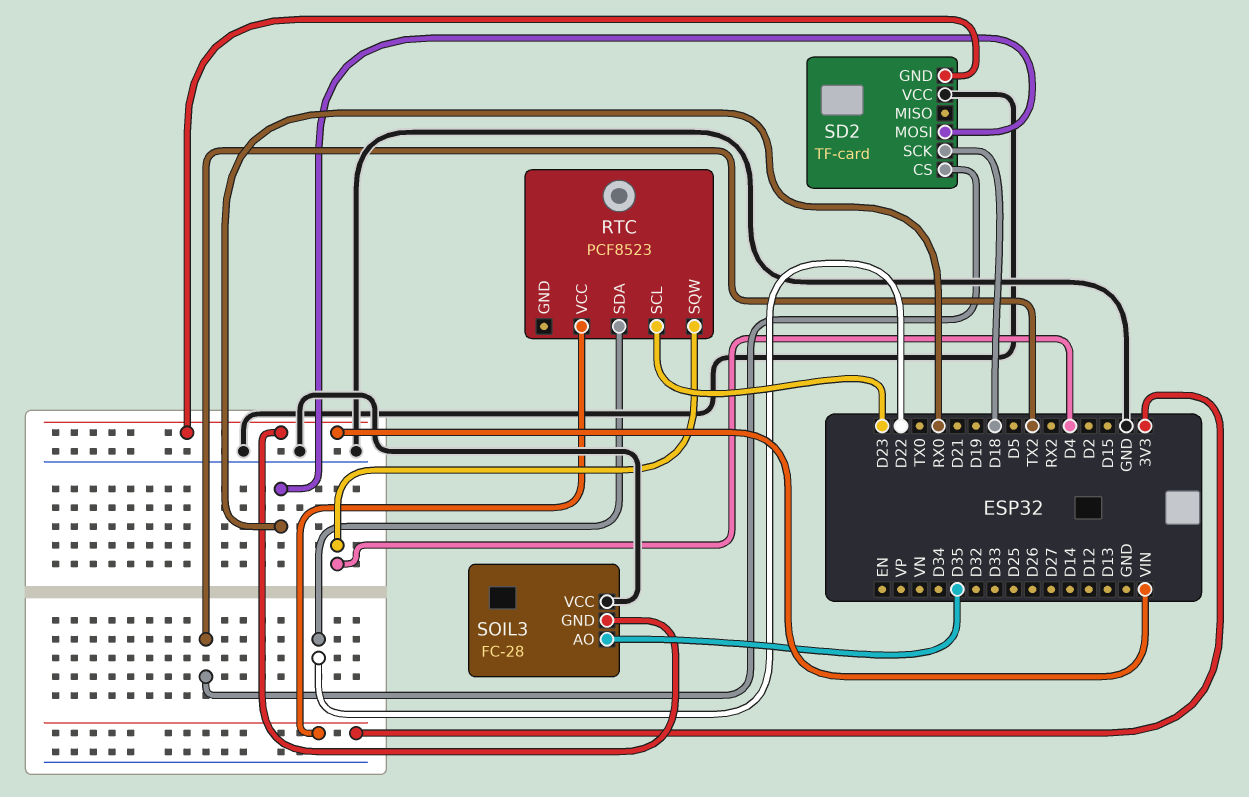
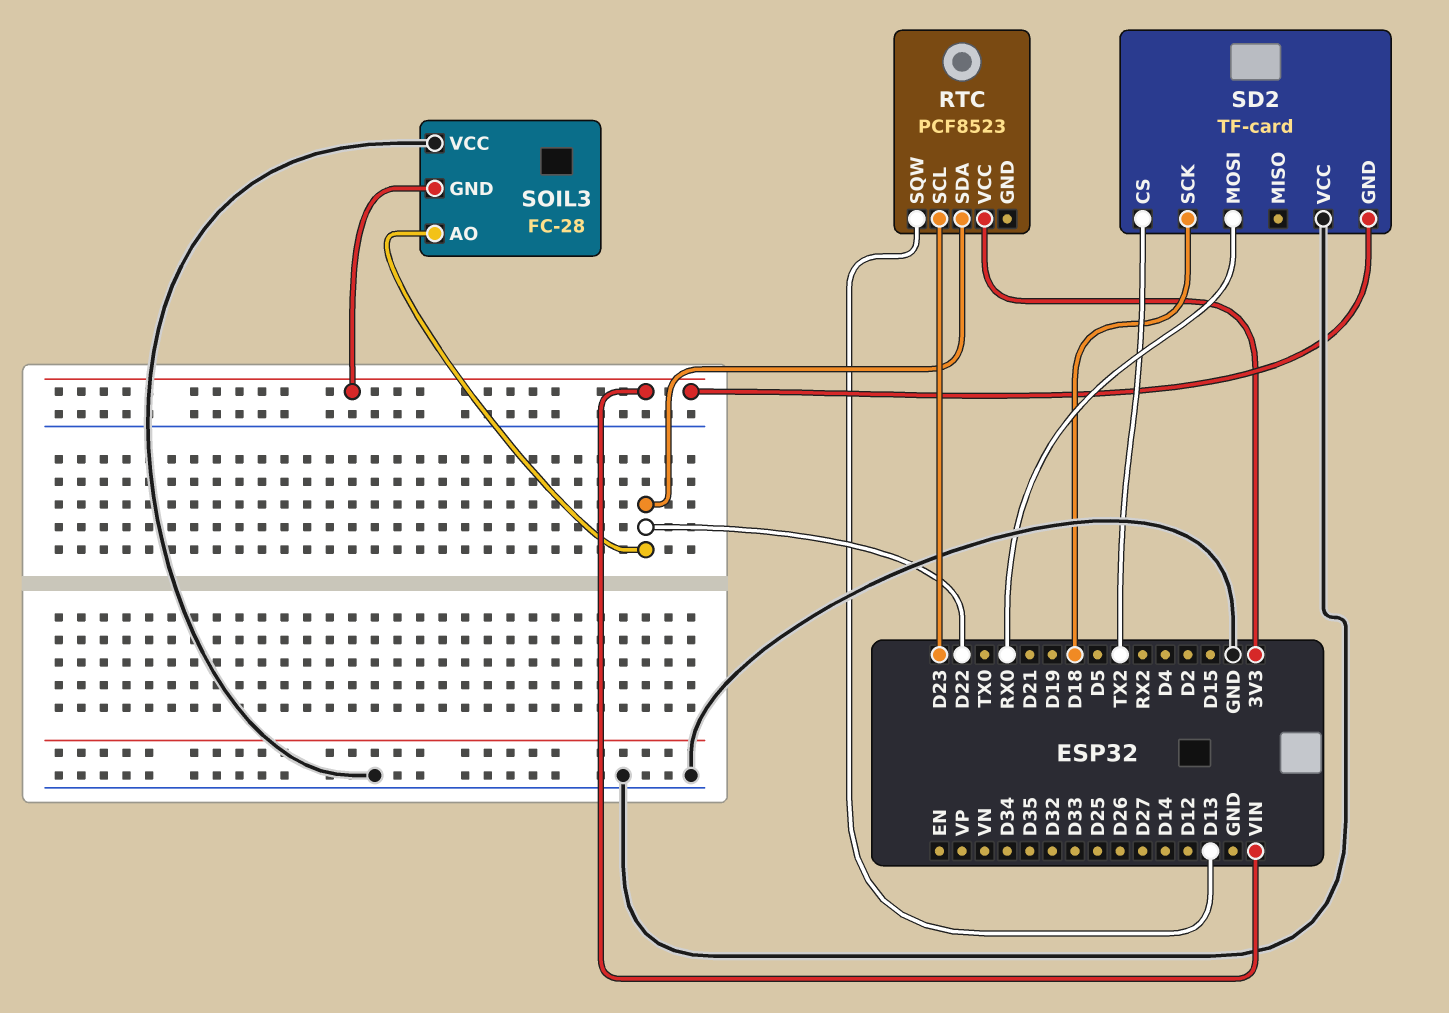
RTC pin SQW: D4 -> D13
SOIL3 pin AO: D35 -> D22

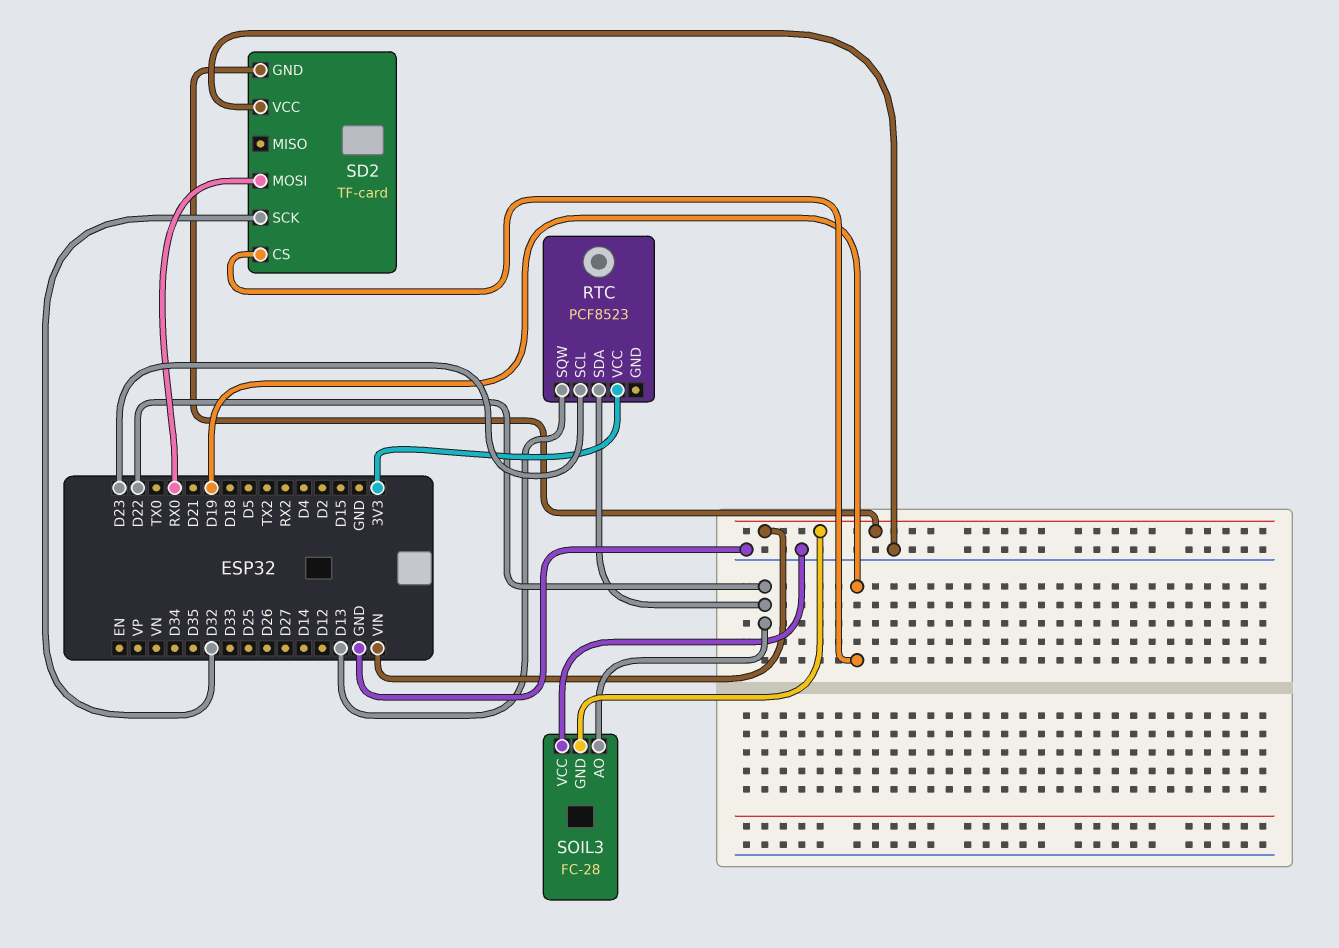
SD2 pin CS: TX2 -> D19
SD2 pin SCK: D18 -> D32

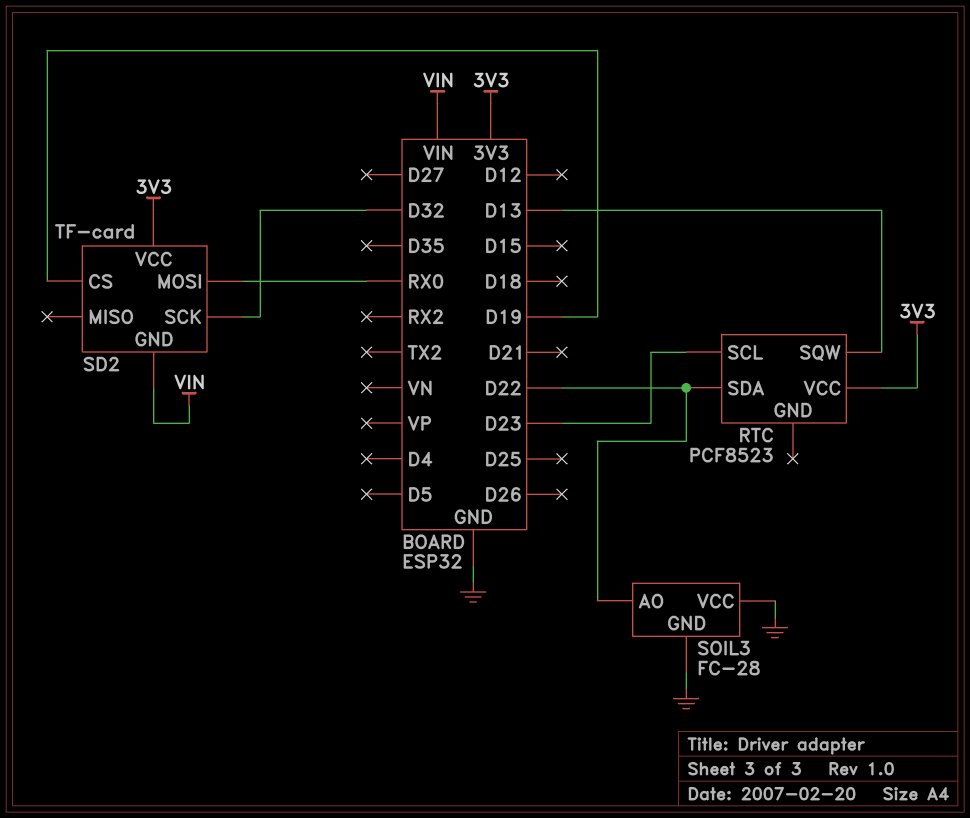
SD2 pin VCC: GND -> 3V3
SOIL3 pin GND: VIN -> GND

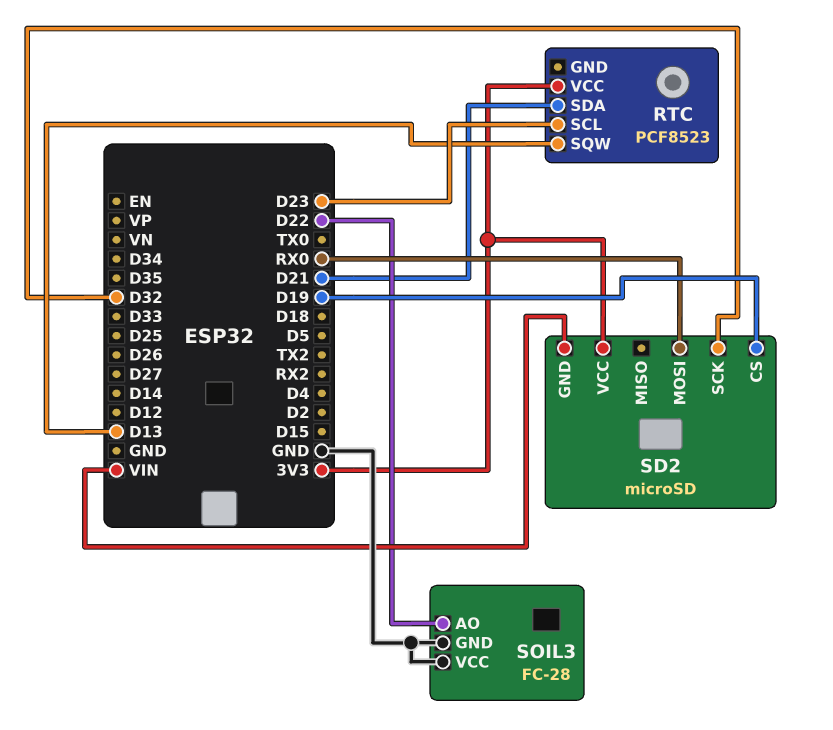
RTC pin SDA: D22 -> D21
SD2: TF-card -> microSD

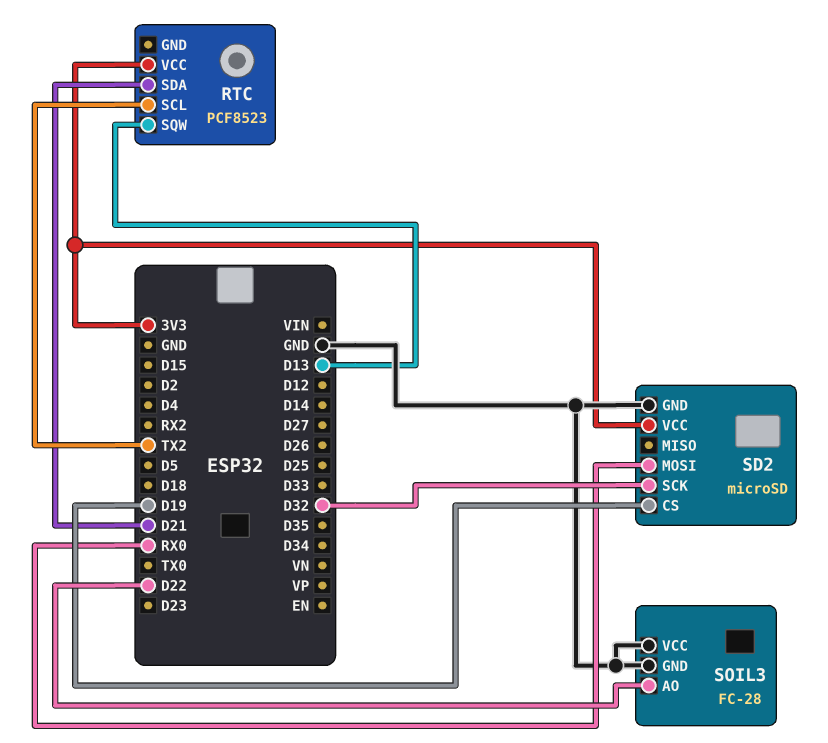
RTC pin SCL: D23 -> TX2
SD2 pin GND: VIN -> GND

